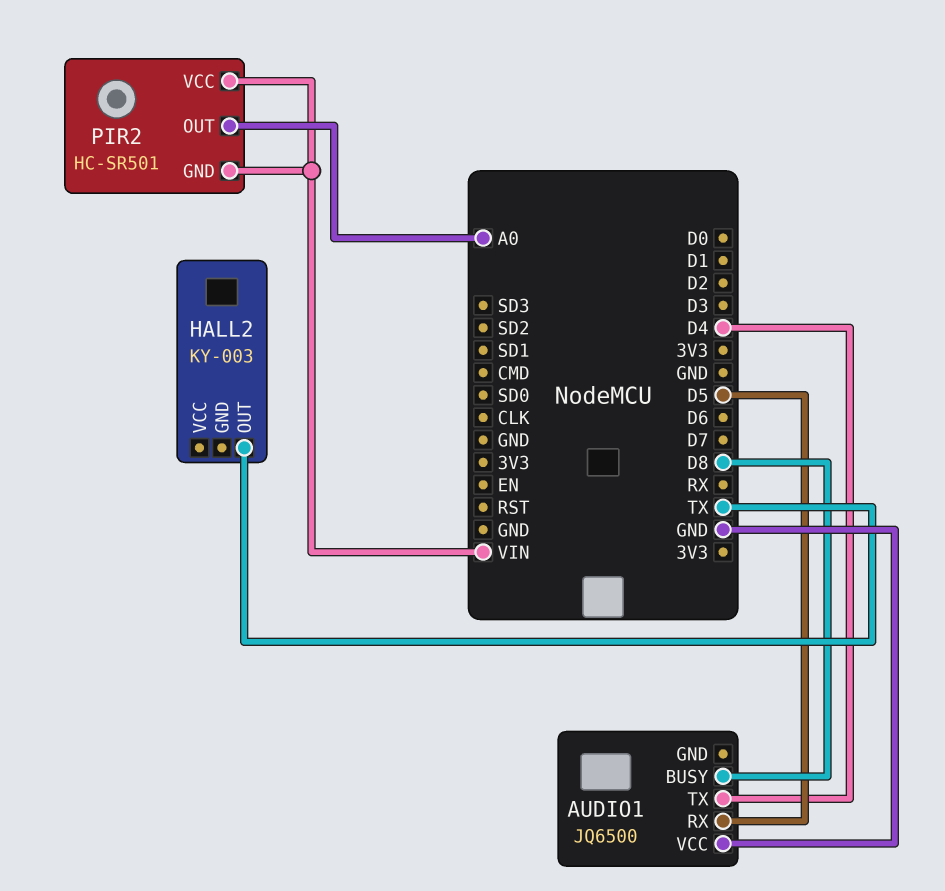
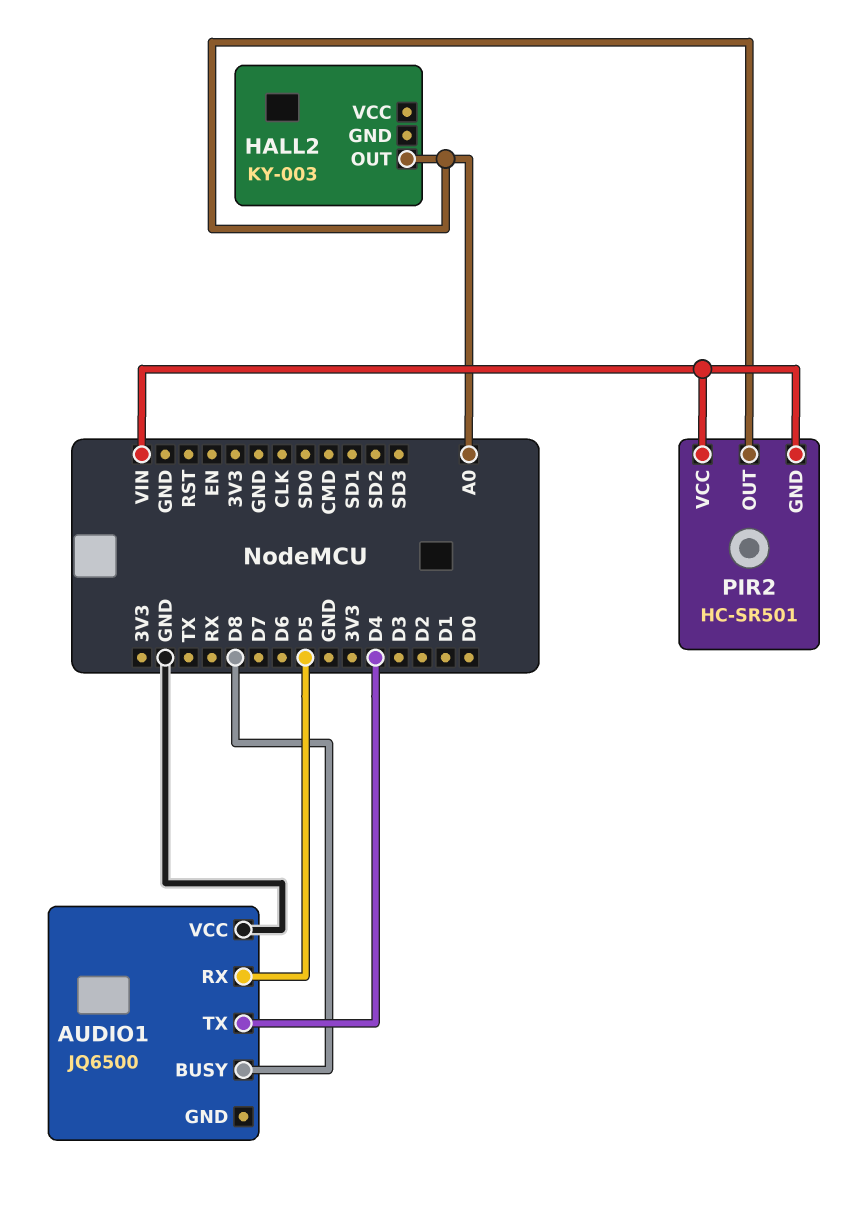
HALL2 pin OUT: TX -> A0

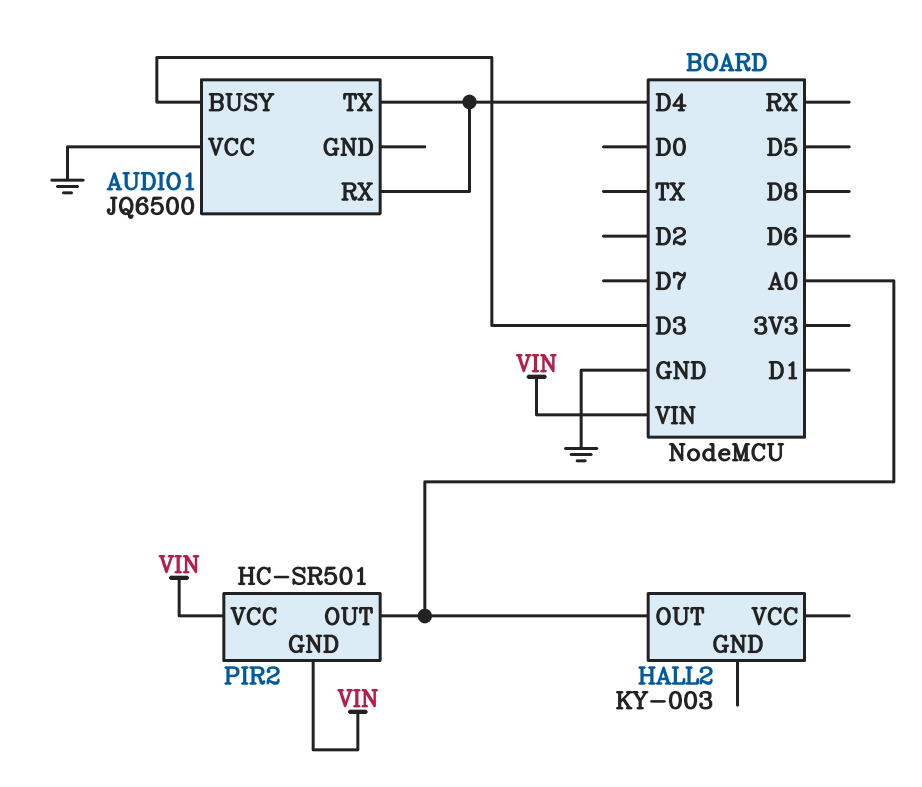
AUDIO1 pin BUSY: D8 -> D3
AUDIO1 pin RX: D5 -> D4

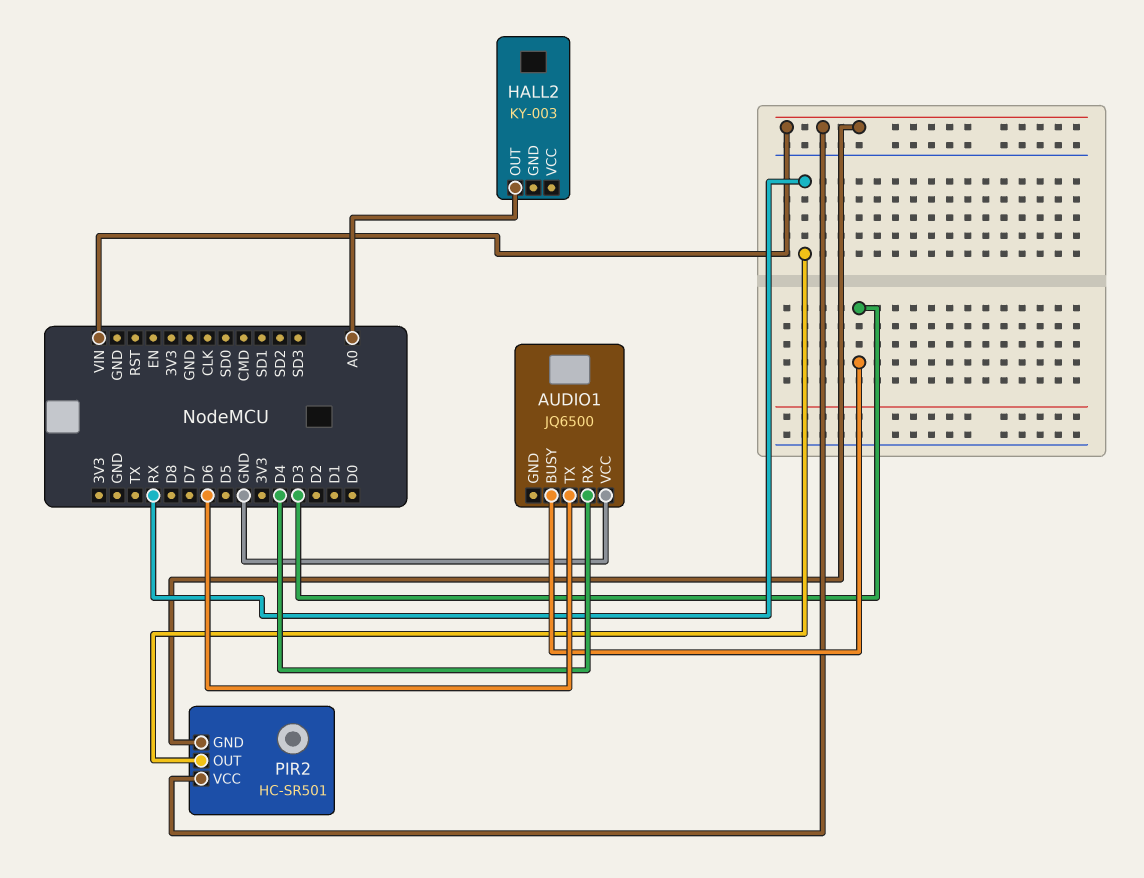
AUDIO1 pin TX: D4 -> D6
PIR2 pin OUT: A0 -> RX

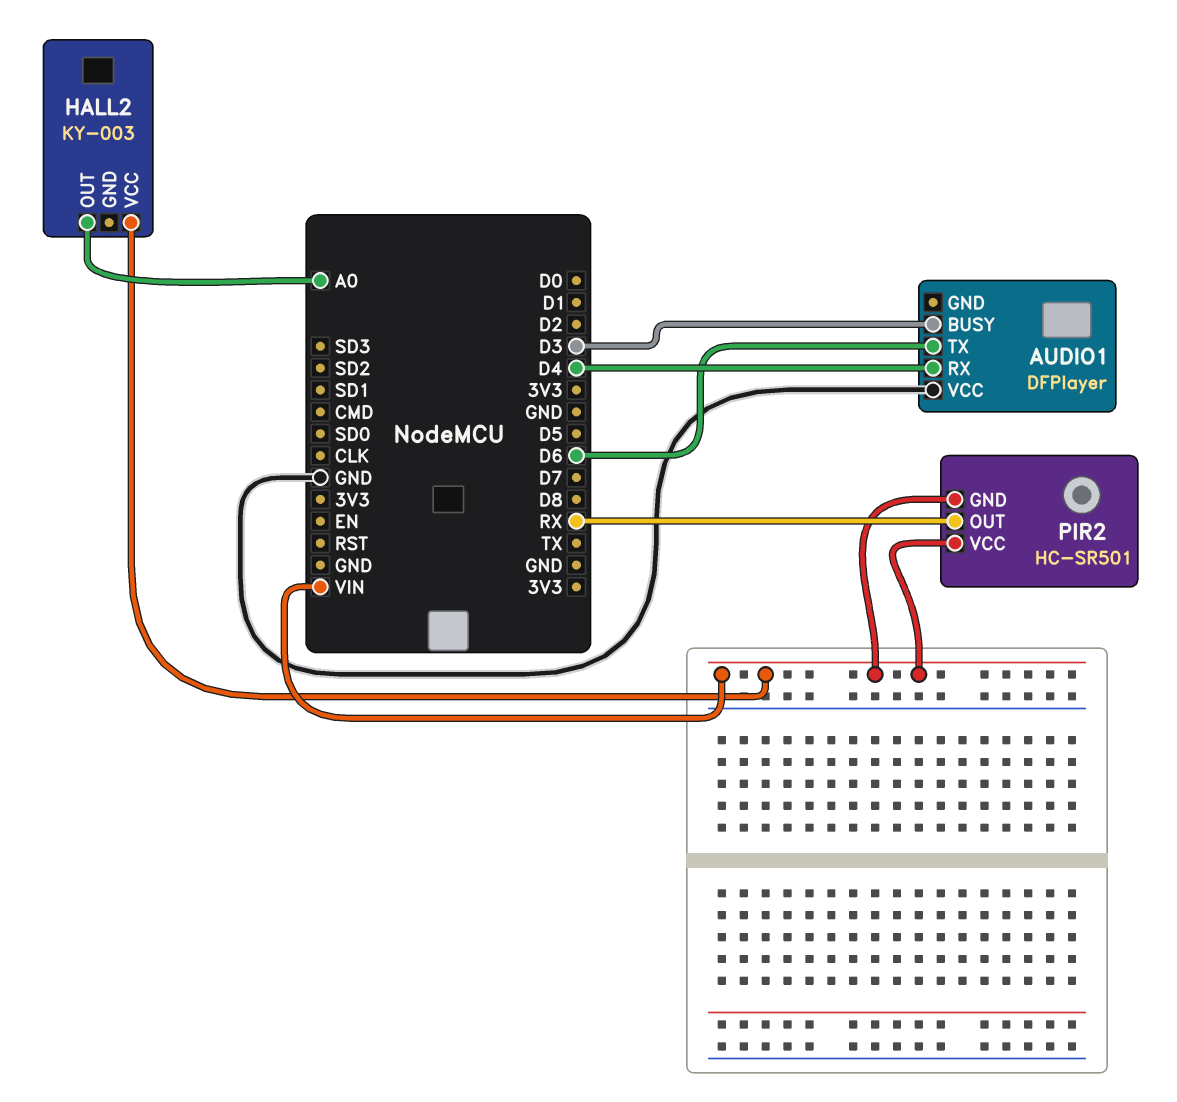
AUDIO1: JQ6500 -> DFPlayer
HALL2 pin VCC: none -> VIN

